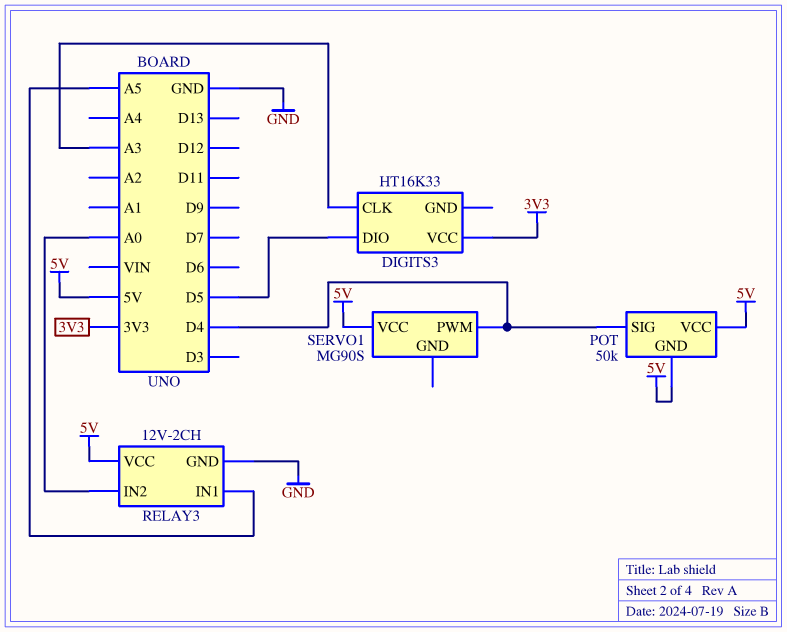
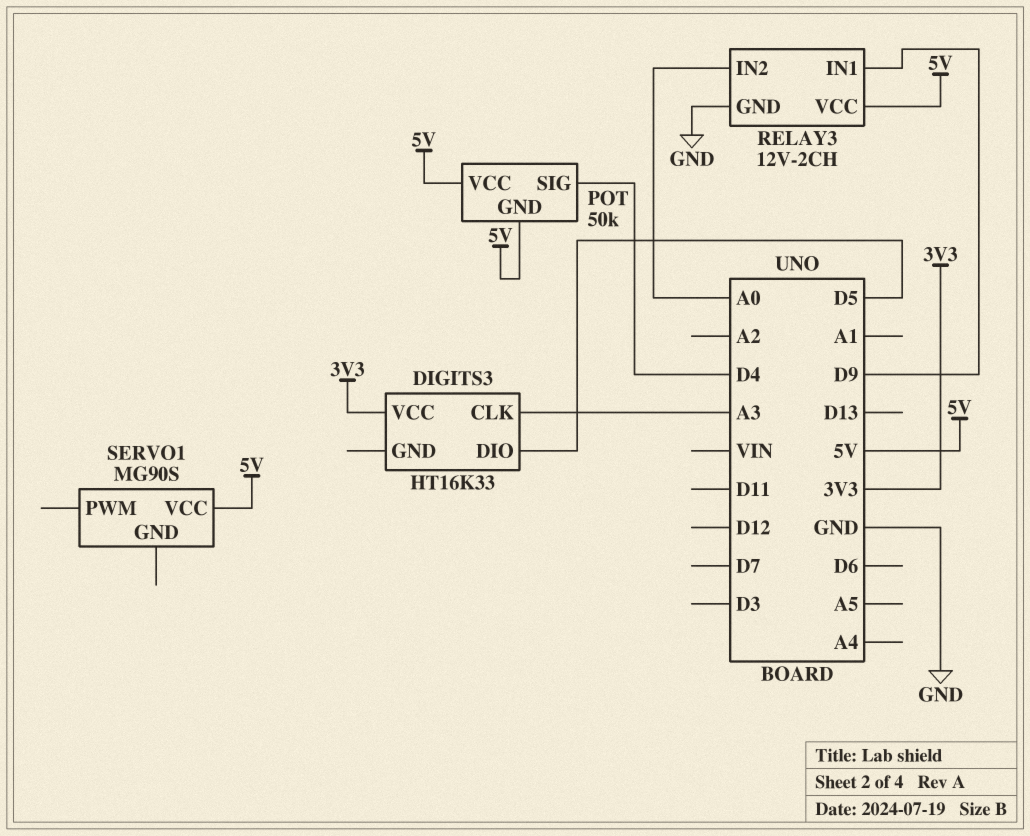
RELAY3 pin IN1: A5 -> D9
SERVO1 pin PWM: D4 -> none

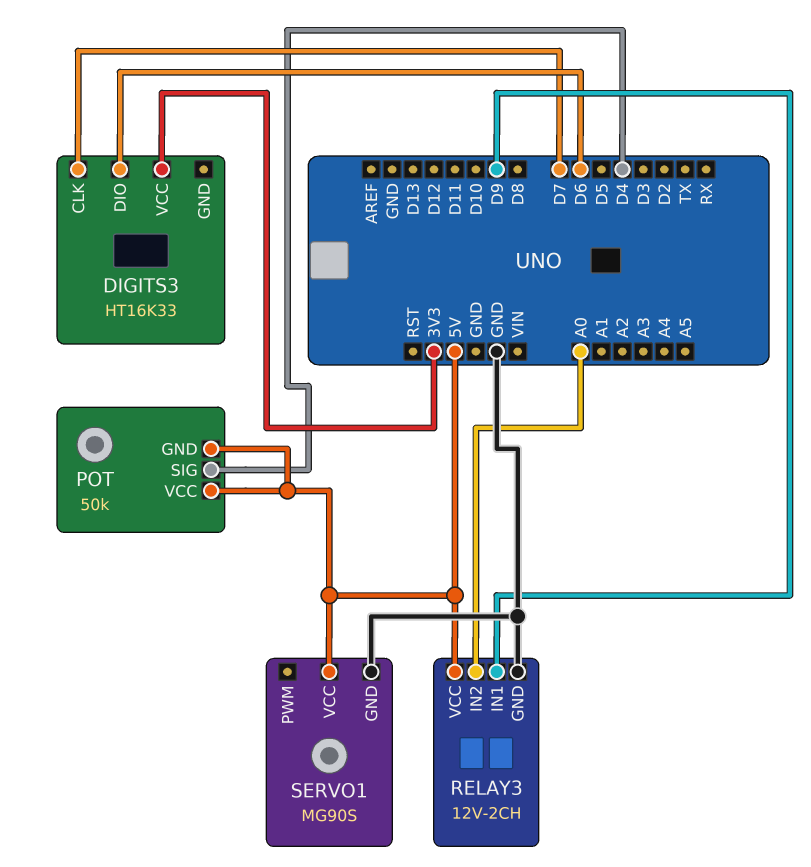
DIGITS3 pin CLK: A3 -> D7
DIGITS3 pin DIO: D5 -> D6
SERVO1 pin GND: none -> GND

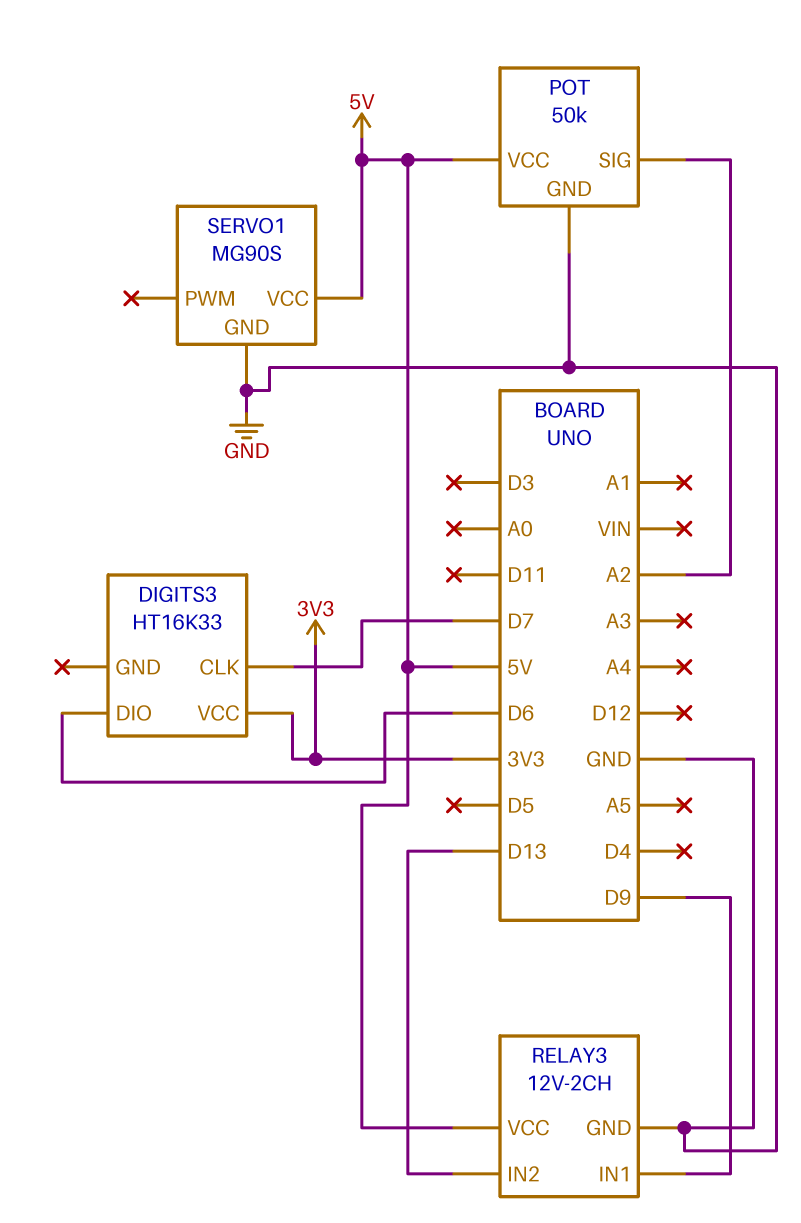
POT pin GND: 5V -> GND
POT pin SIG: D4 -> A2
RELAY3 pin IN2: A0 -> D13

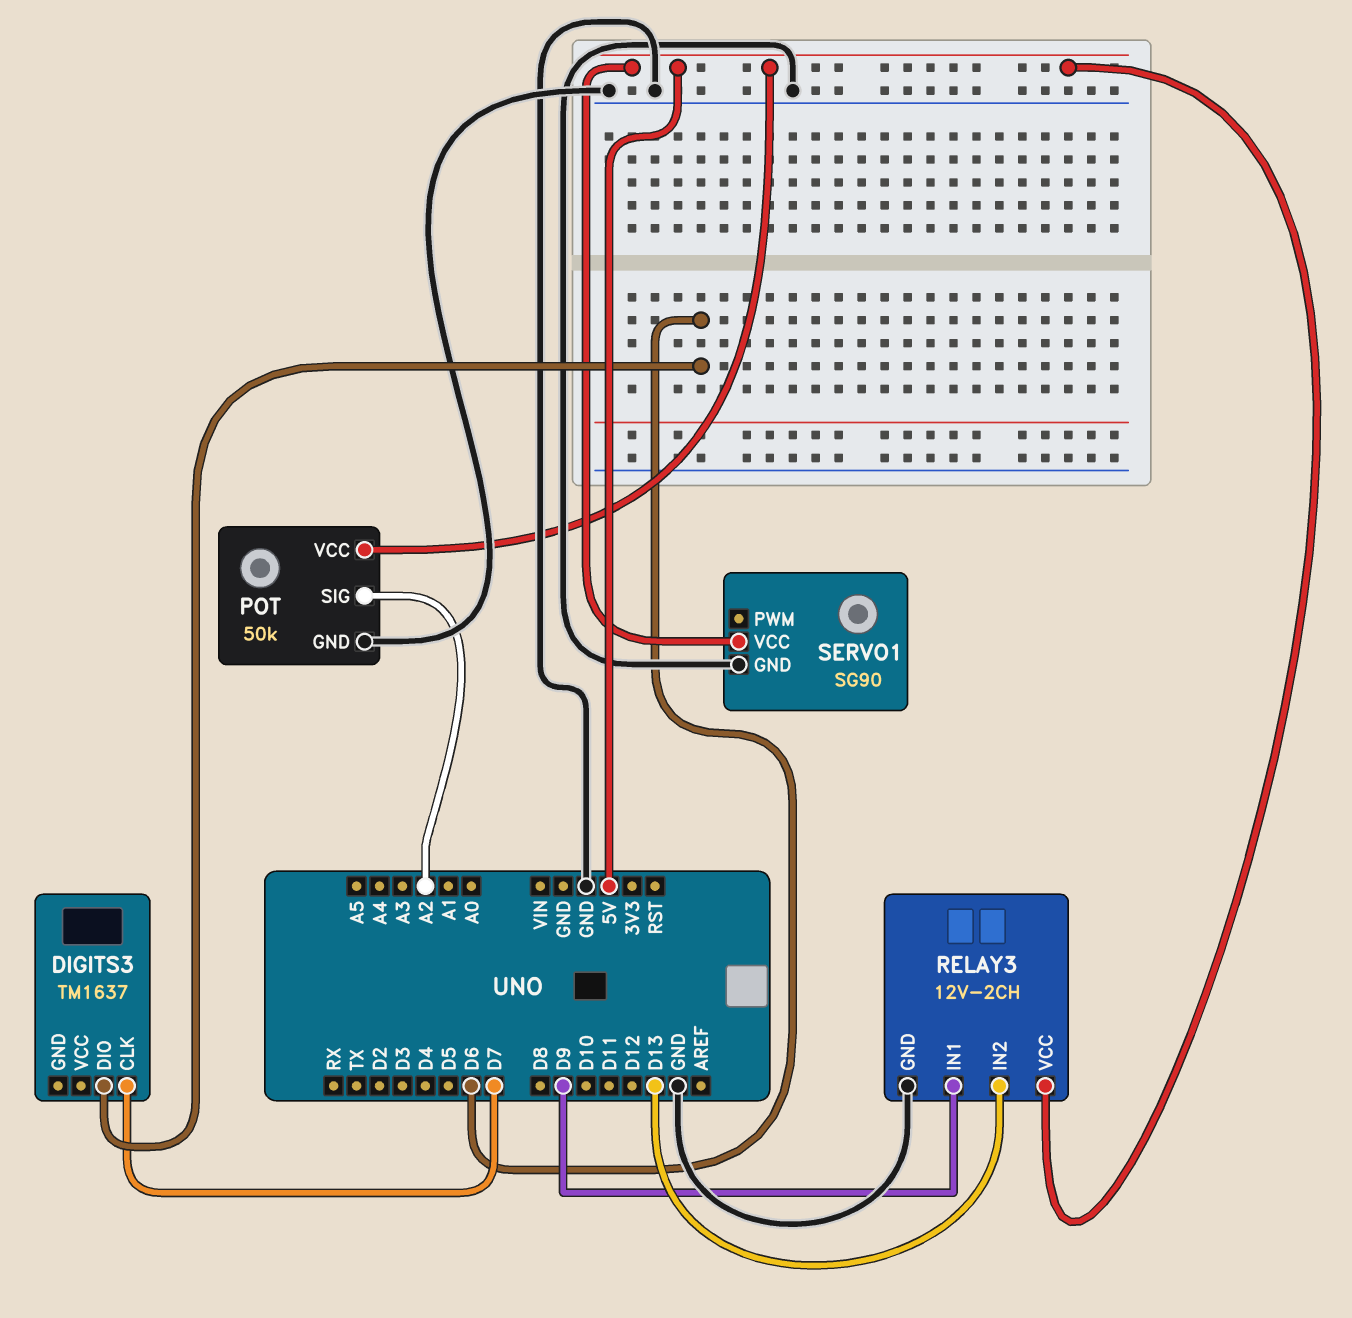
DIGITS3: HT16K33 -> TM1637
DIGITS3 pin VCC: 3V3 -> none
SERVO1: MG90S -> SG90

